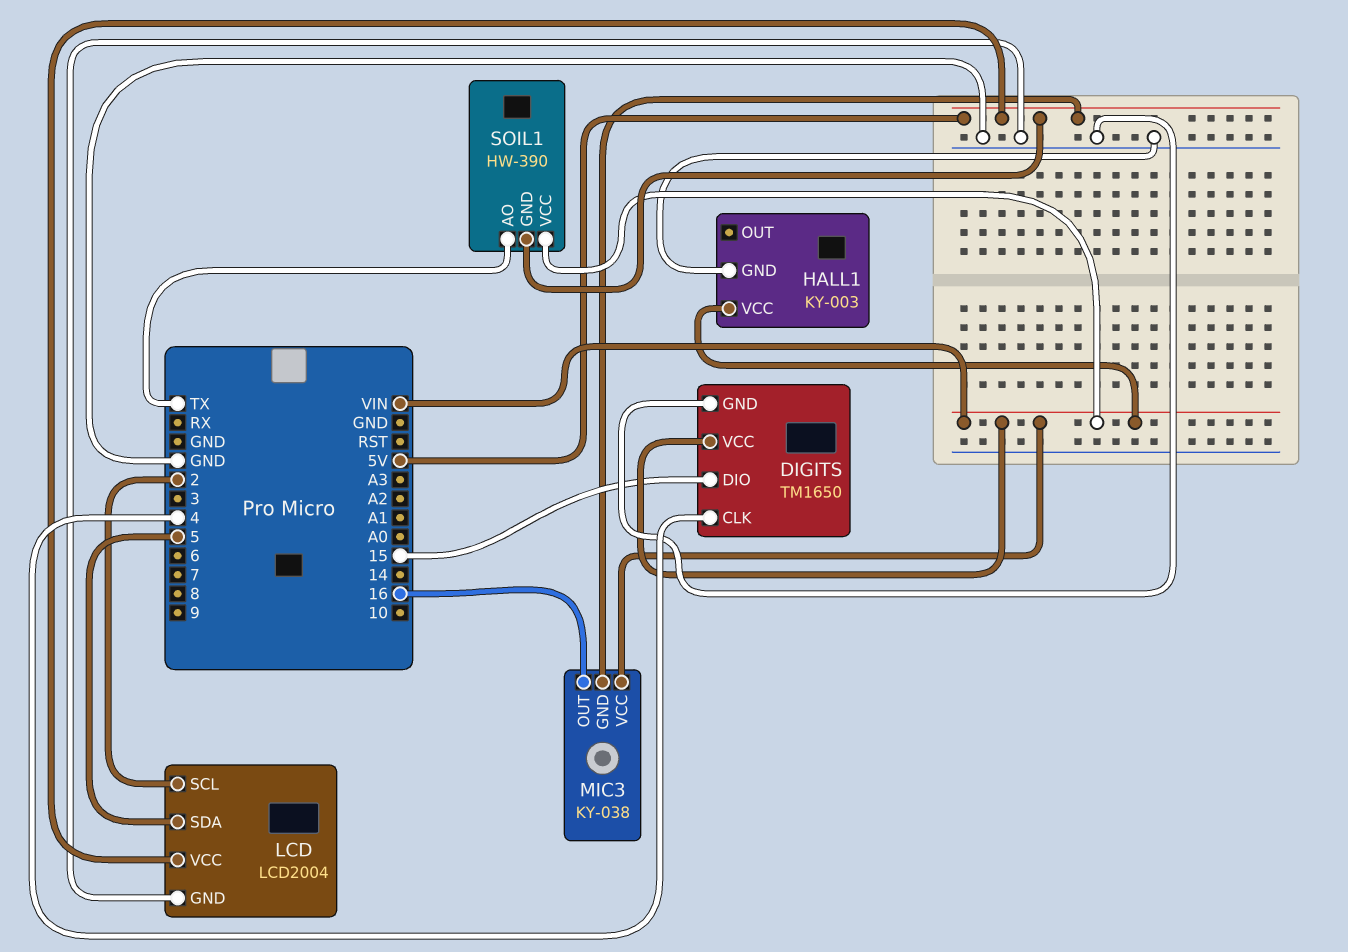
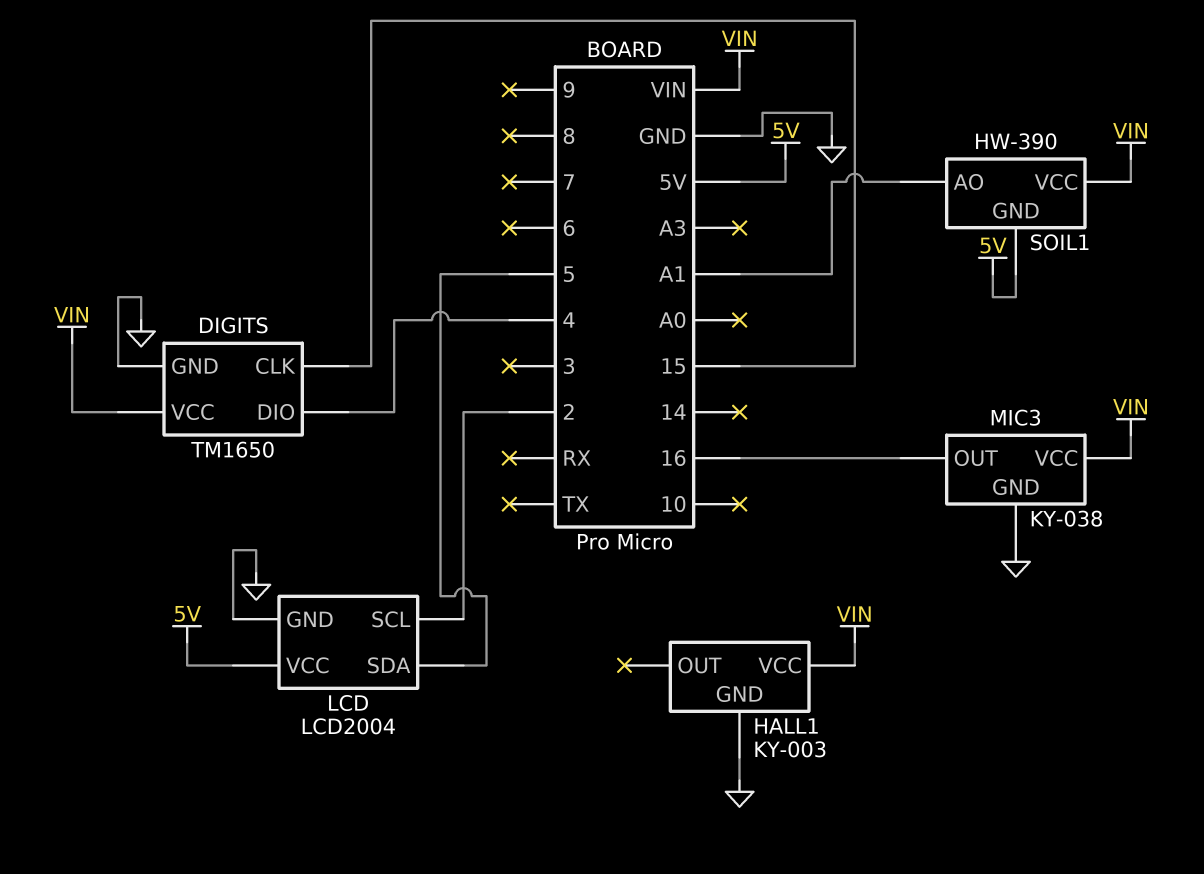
DIGITS pin CLK: 4 -> 15
DIGITS pin DIO: 15 -> 4
MIC3 pin GND: 5V -> GND
SOIL1 pin AO: TX -> A1

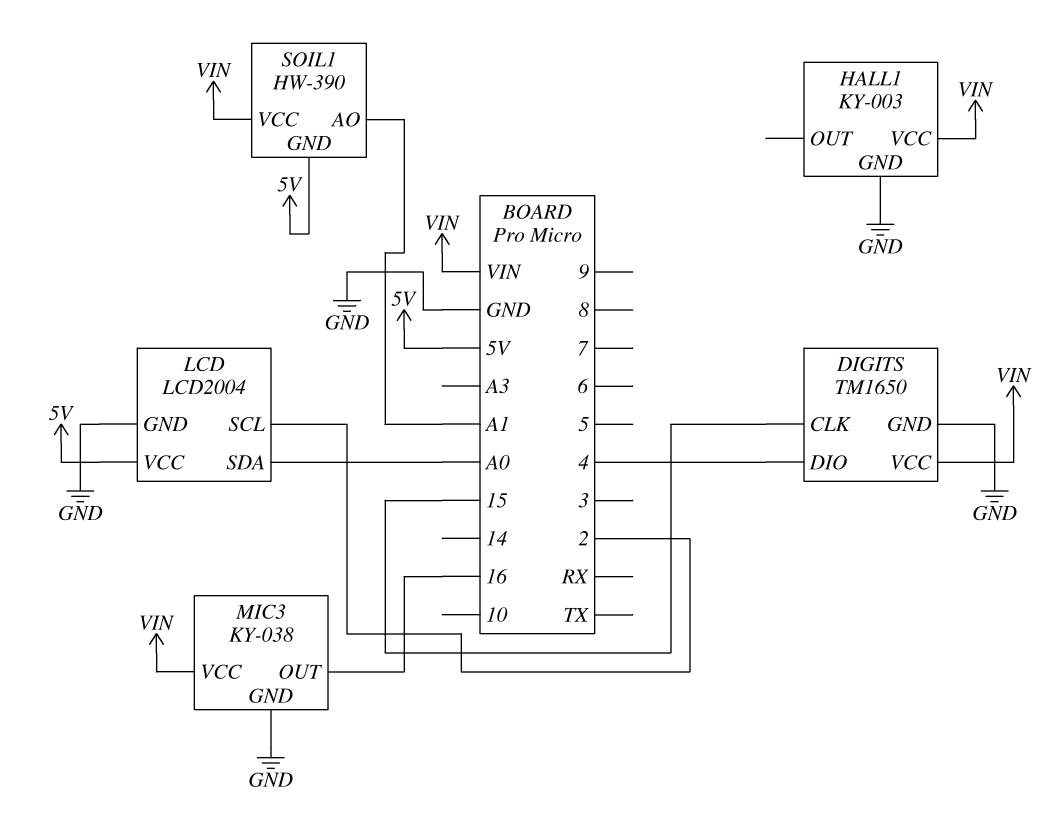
LCD pin SDA: 5 -> A0

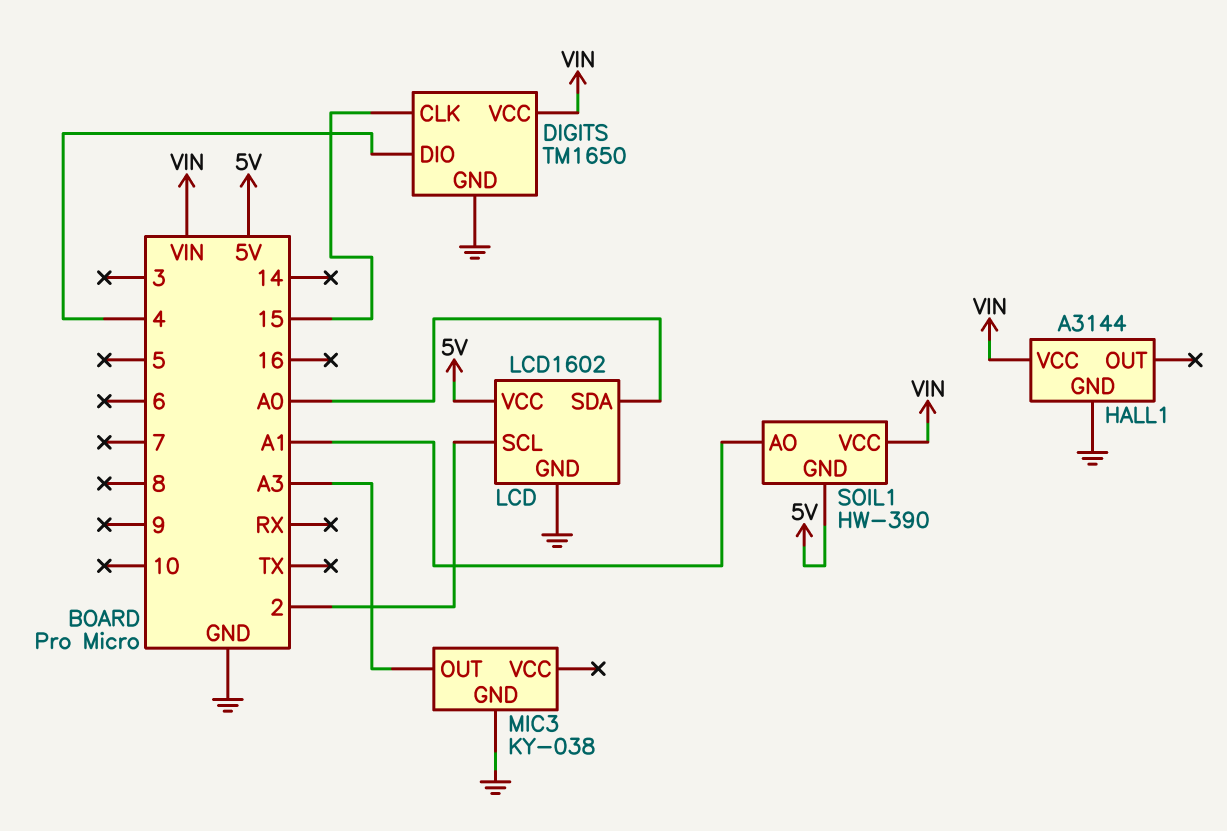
HALL1: KY-003 -> A3144
LCD: LCD2004 -> LCD1602
MIC3 pin OUT: 16 -> A3
MIC3 pin VCC: VIN -> none

